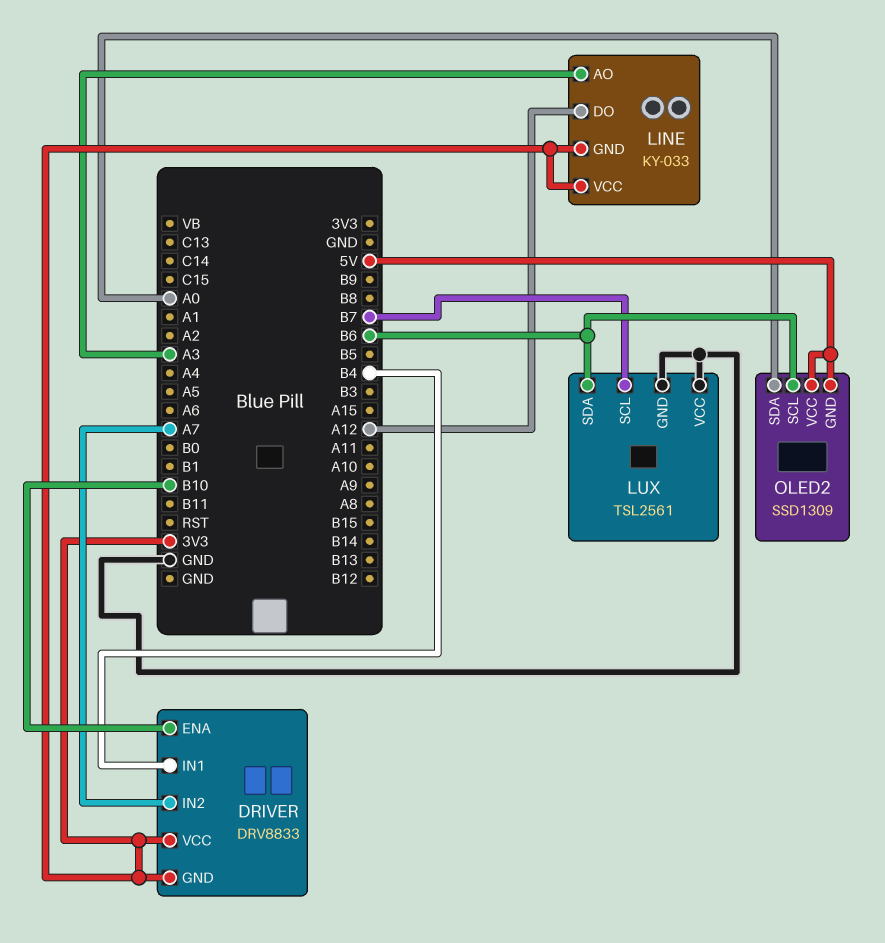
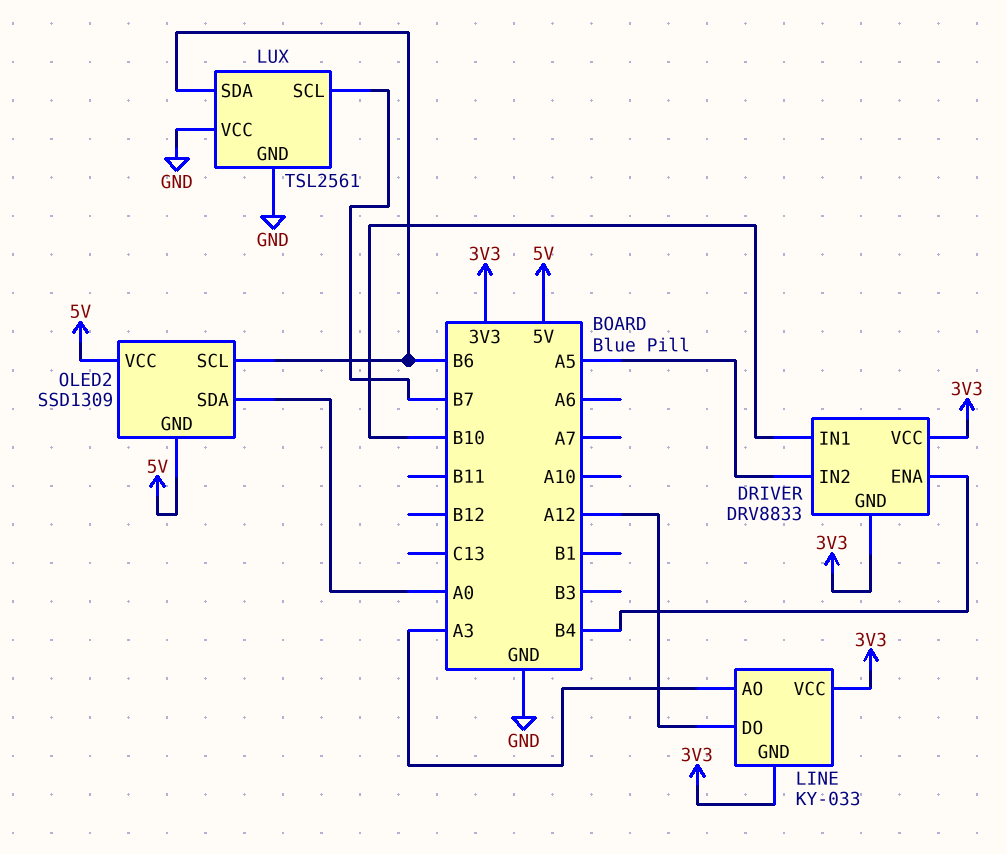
DRIVER pin ENA: B10 -> B4
DRIVER pin IN1: B4 -> B10
DRIVER pin IN2: A7 -> A5

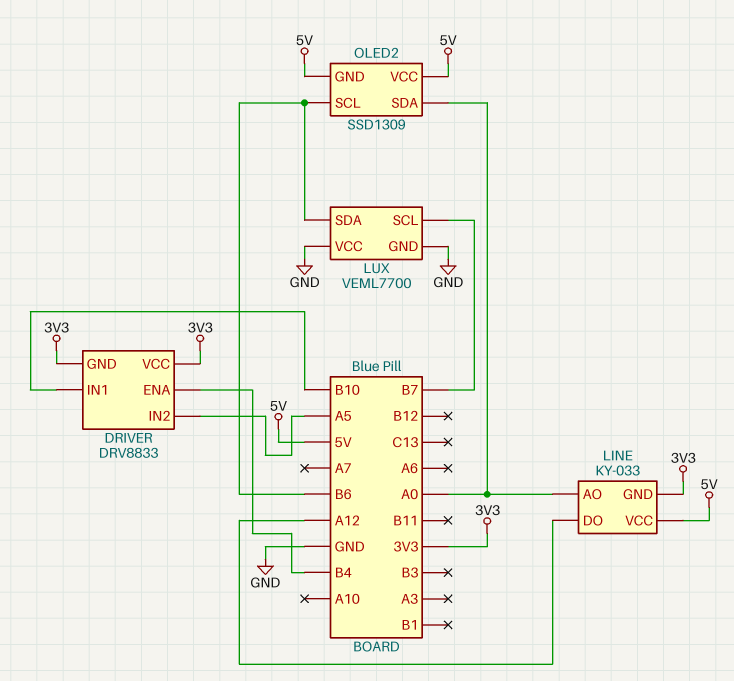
LINE pin AO: A3 -> A0
LINE pin VCC: 3V3 -> 5V
LUX: TSL2561 -> VEML7700

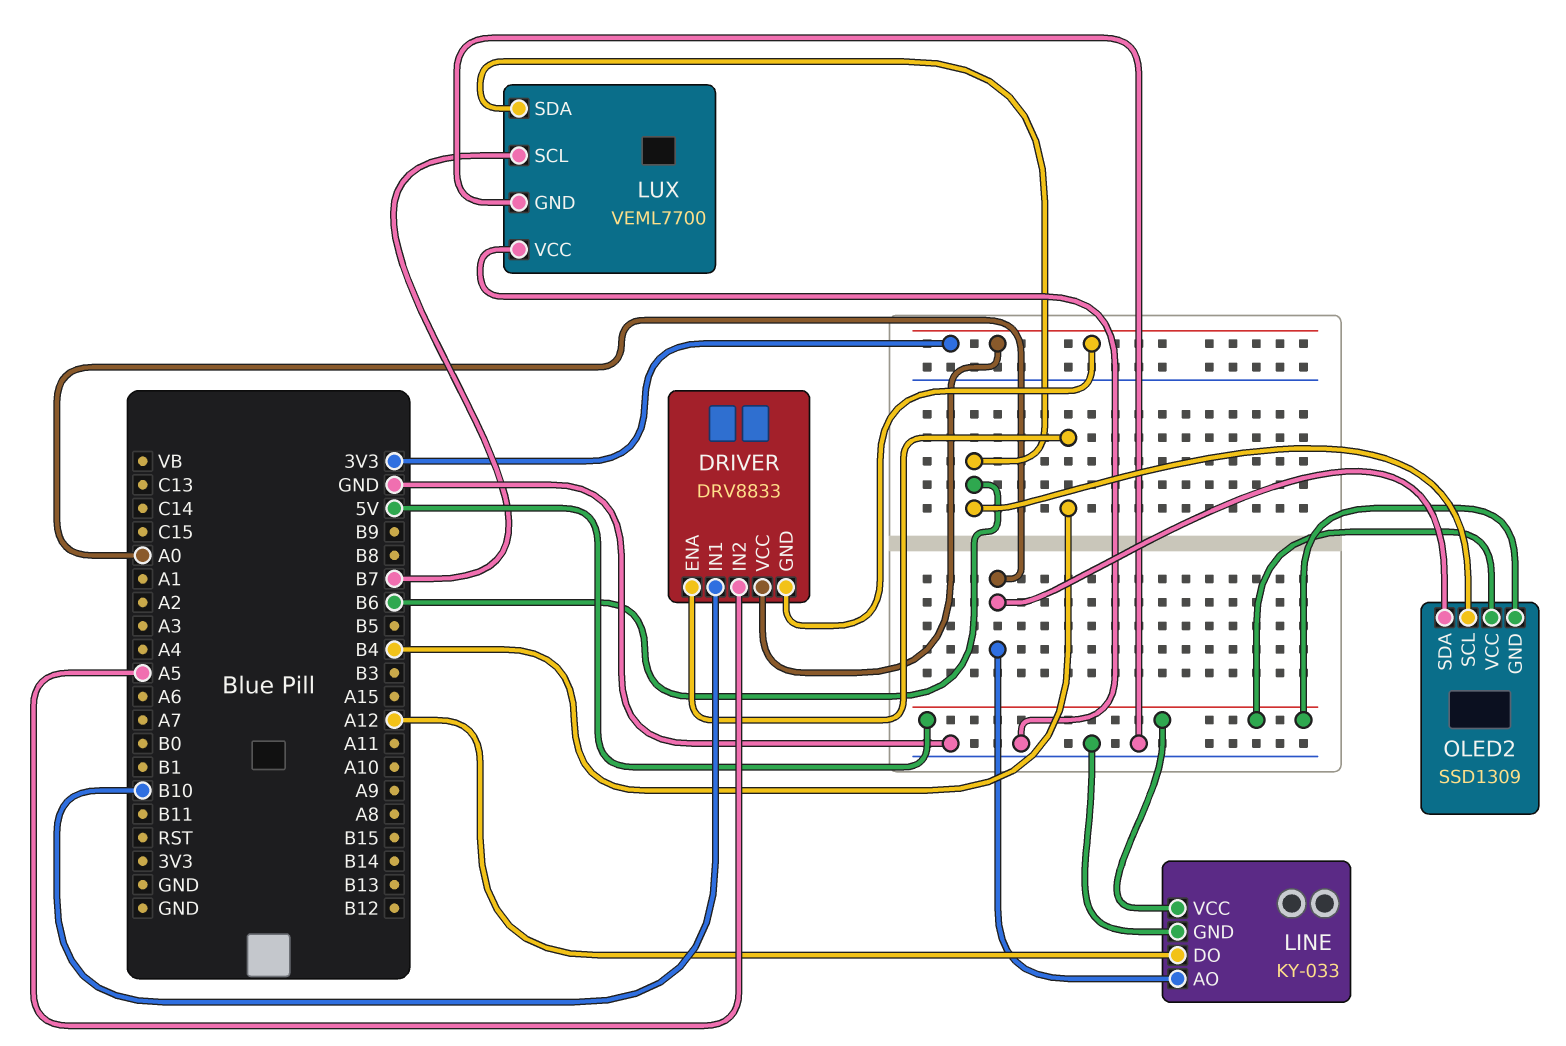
LINE pin GND: 3V3 -> GND

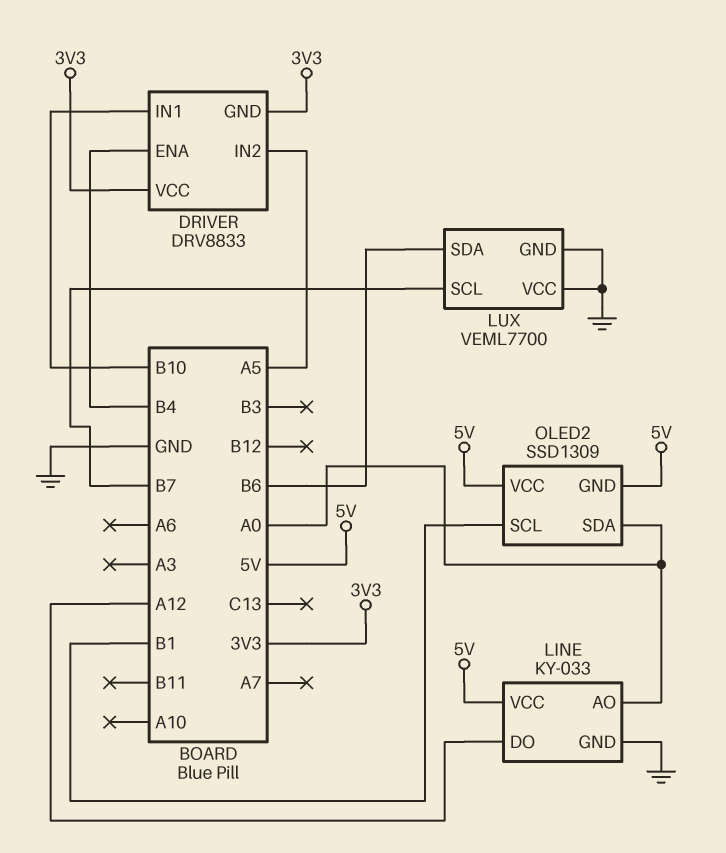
OLED2 pin SCL: B6 -> B1

